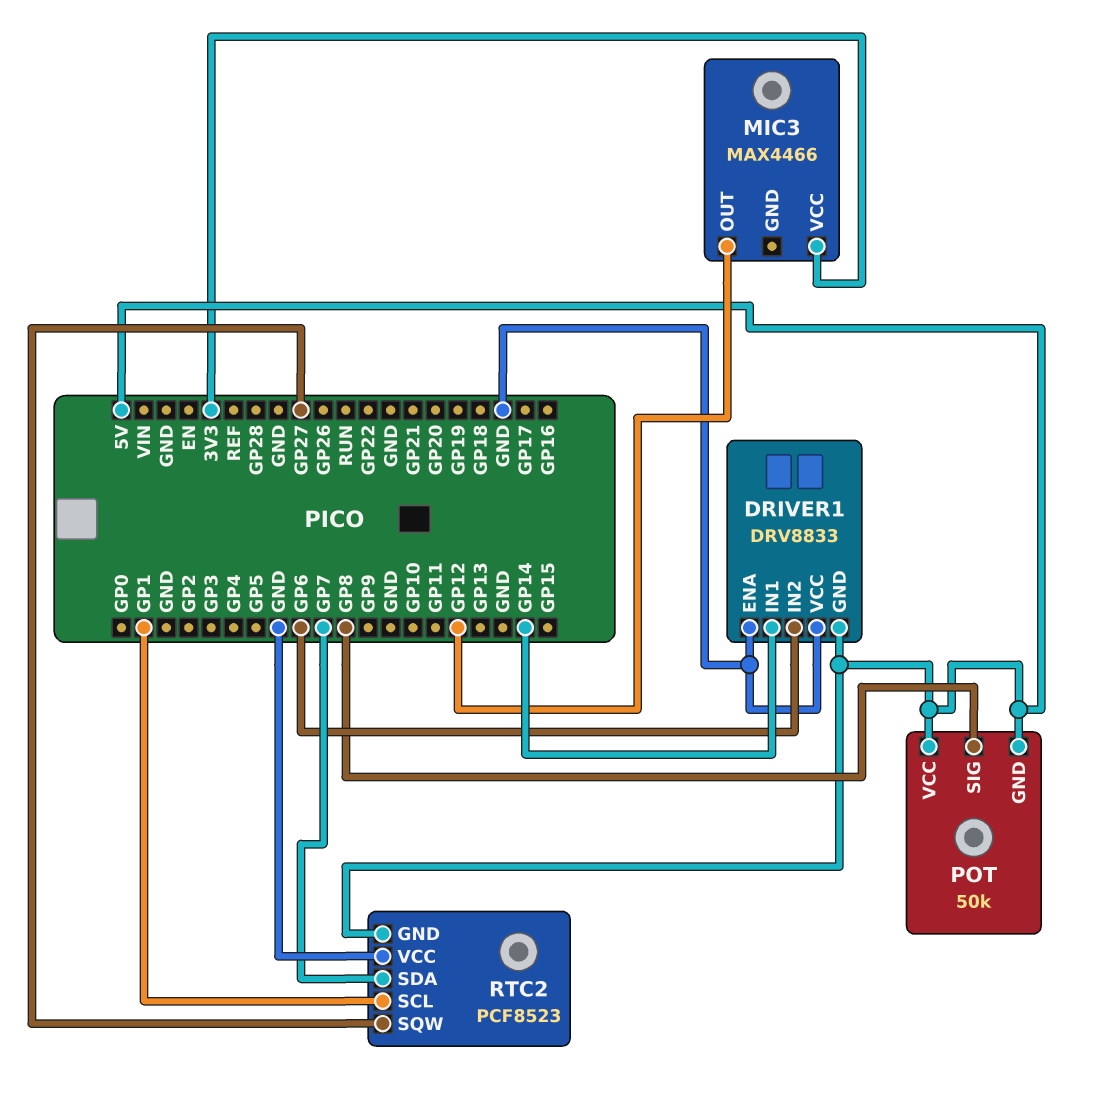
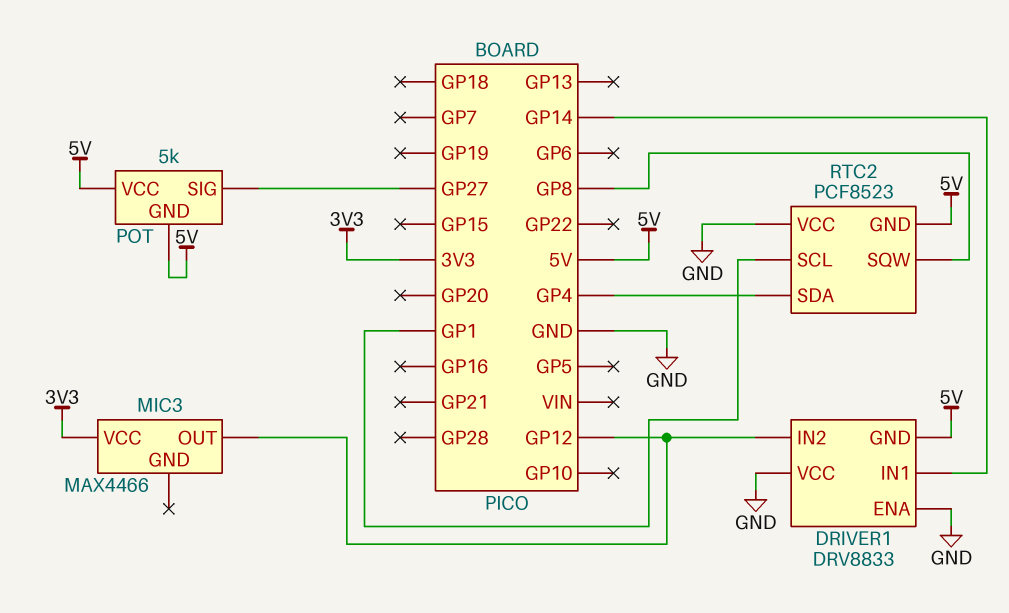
DRIVER1 pin IN2: GP6 -> GP12
POT: 50k -> 5k
POT pin SIG: GP8 -> GP27
RTC2 pin SDA: GP7 -> GP4
RTC2 pin SQW: GP27 -> GP8

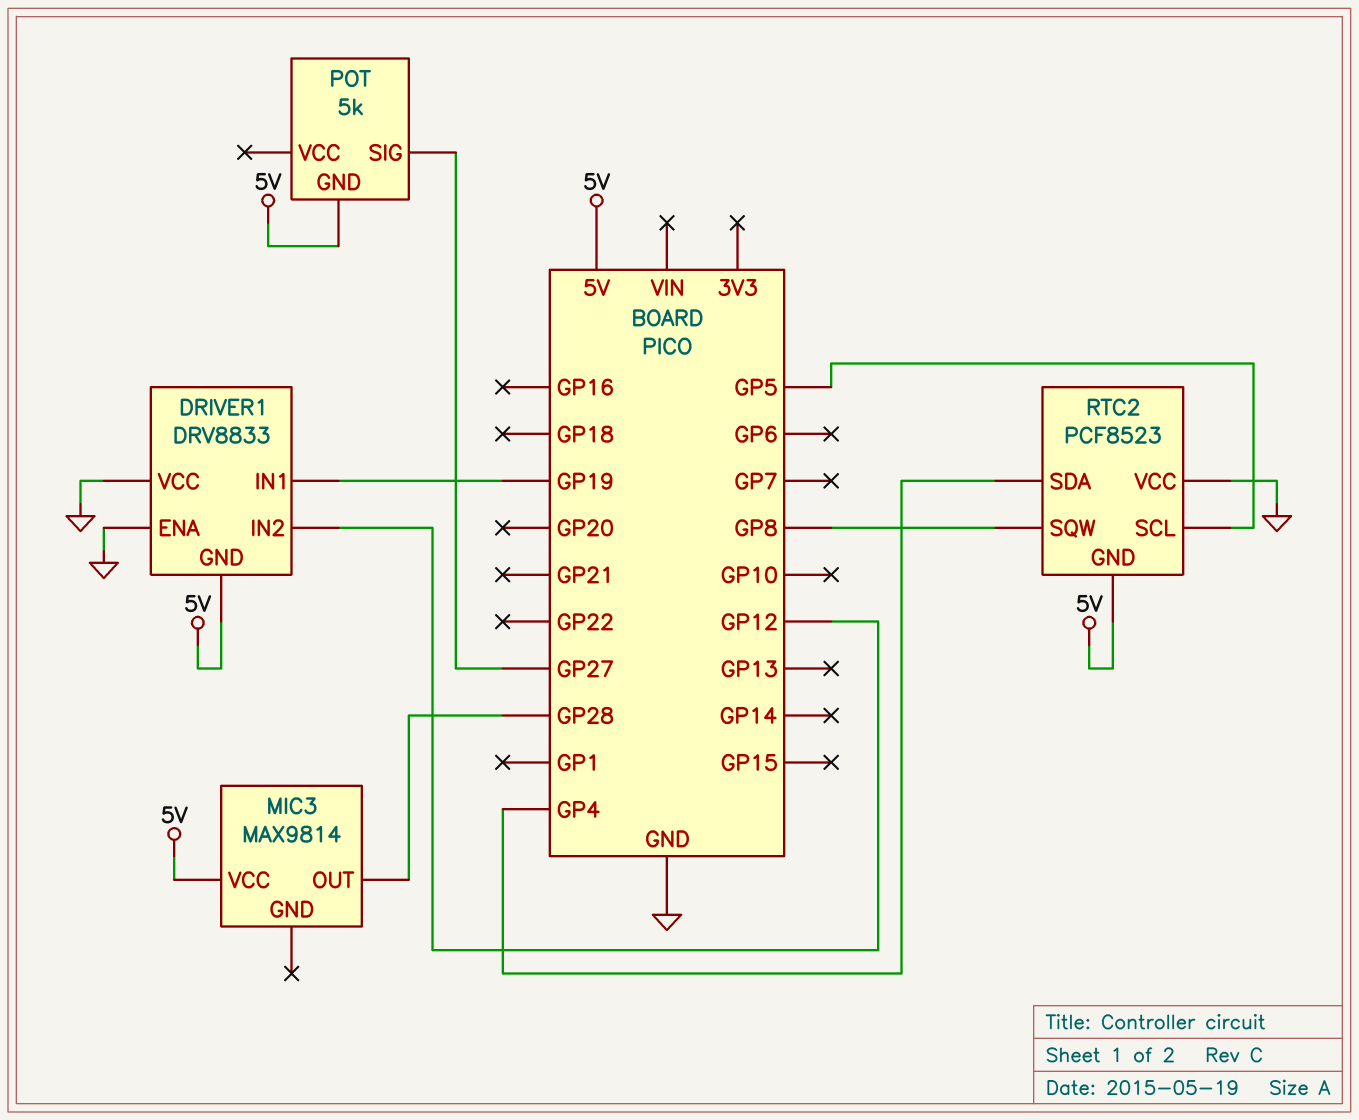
DRIVER1 pin IN1: GP14 -> GP19
MIC3: MAX4466 -> MAX9814
MIC3 pin OUT: GP12 -> GP28
MIC3 pin VCC: 3V3 -> 5V
POT pin VCC: 5V -> none
RTC2 pin SCL: GP1 -> GP5

